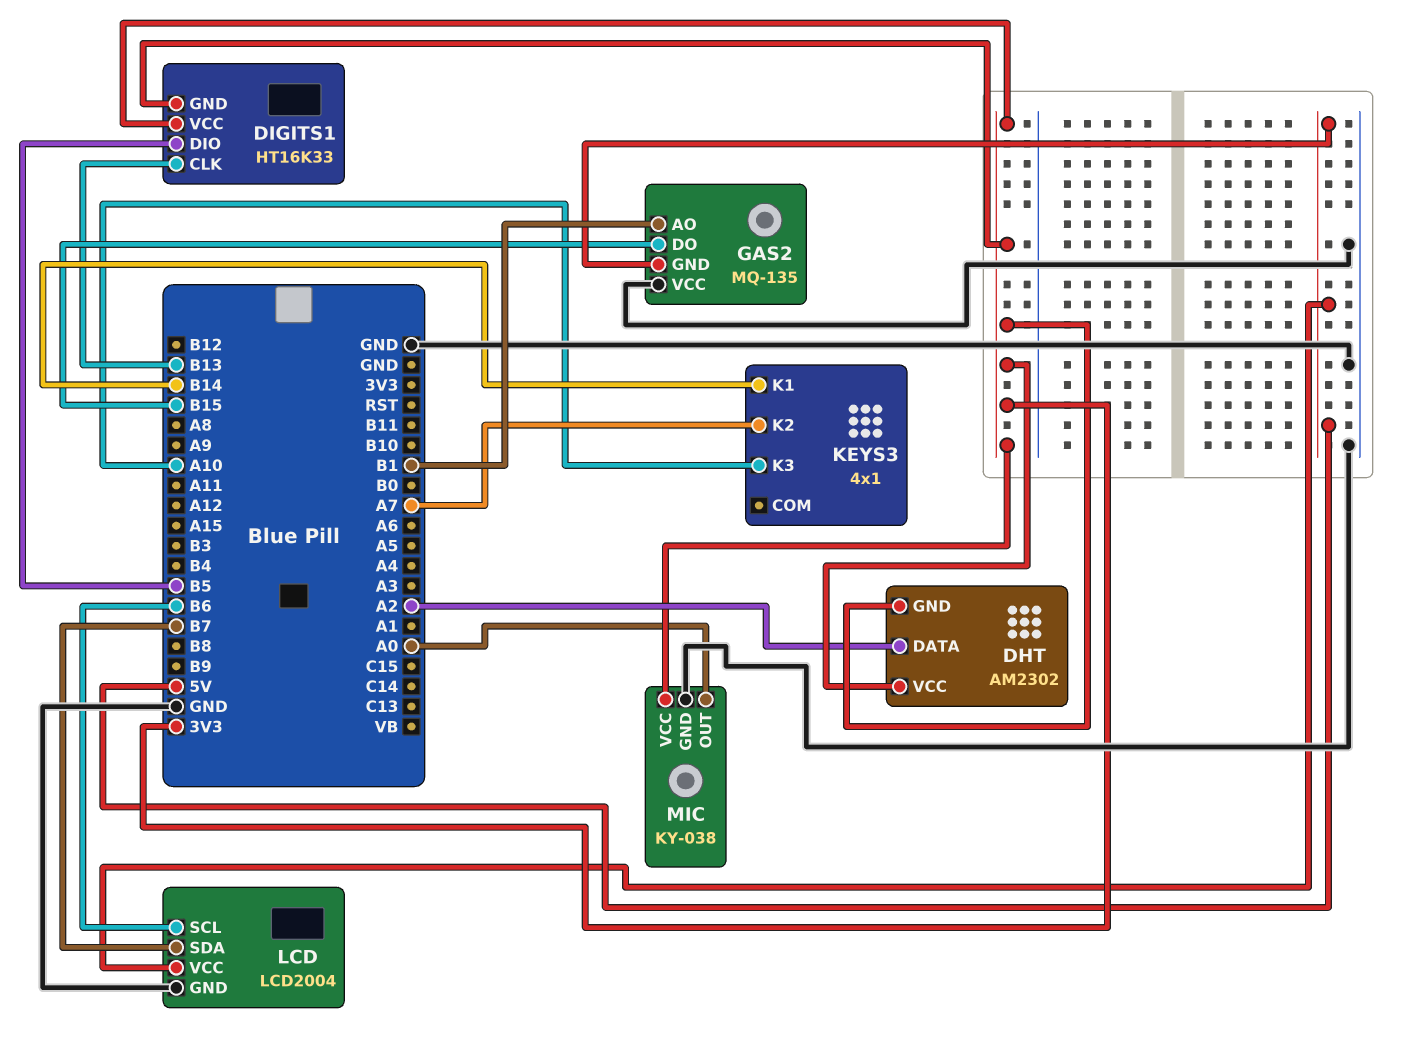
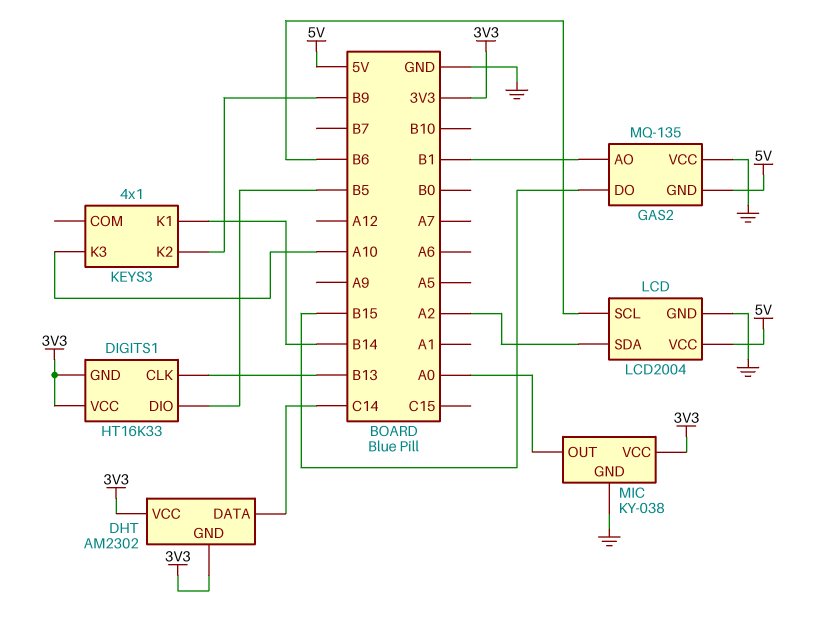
DHT pin DATA: A2 -> C14
KEYS3 pin K2: A7 -> B9
LCD pin SDA: B7 -> A2

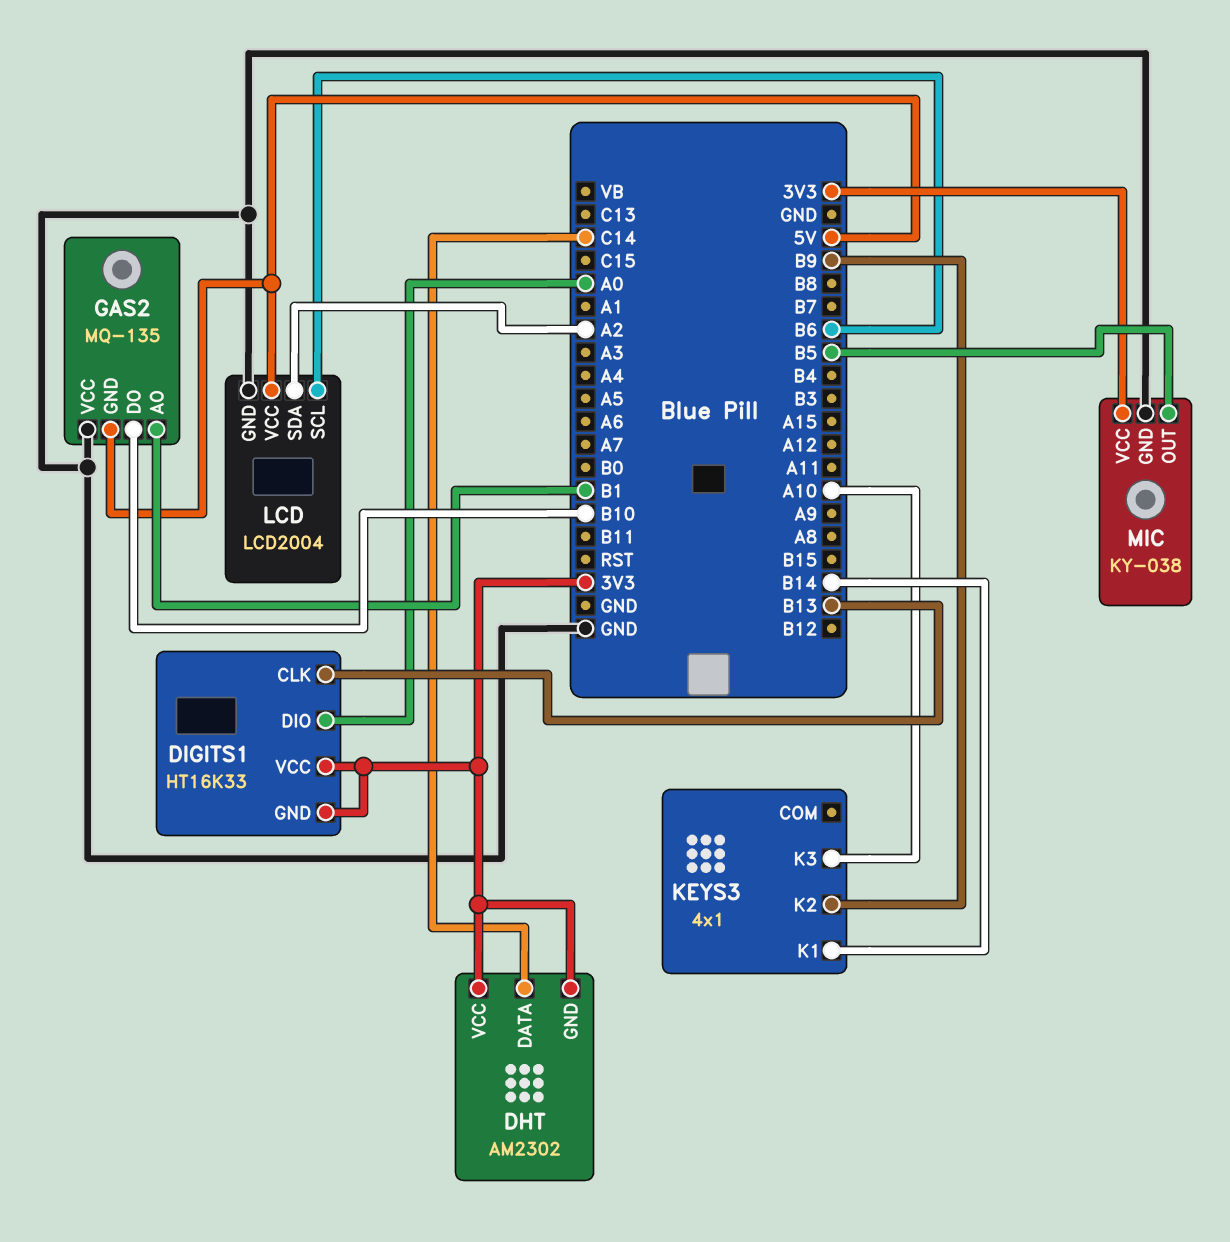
DIGITS1 pin DIO: B5 -> A0
GAS2 pin DO: B15 -> B10
MIC pin OUT: A0 -> B5

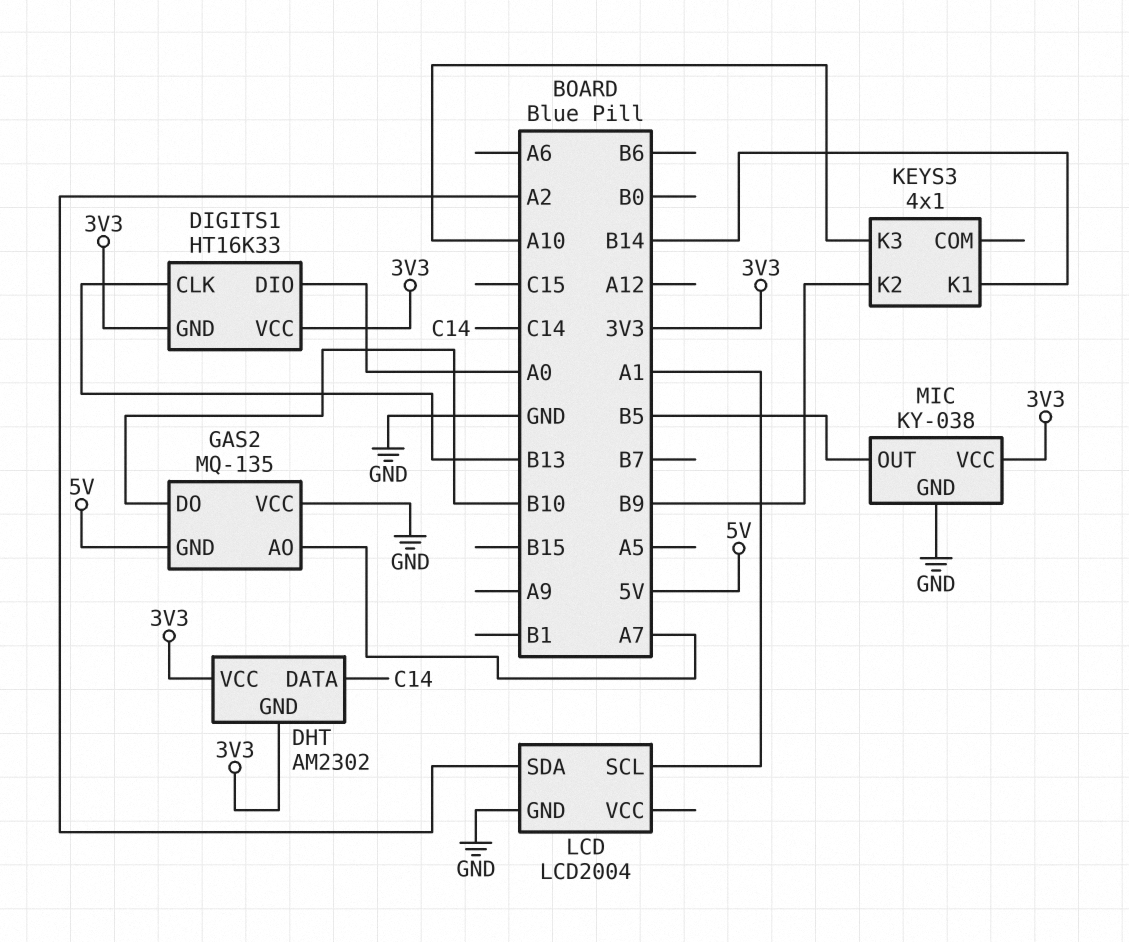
GAS2 pin AO: B1 -> A7
LCD pin SCL: B6 -> A1
LCD pin VCC: 5V -> none

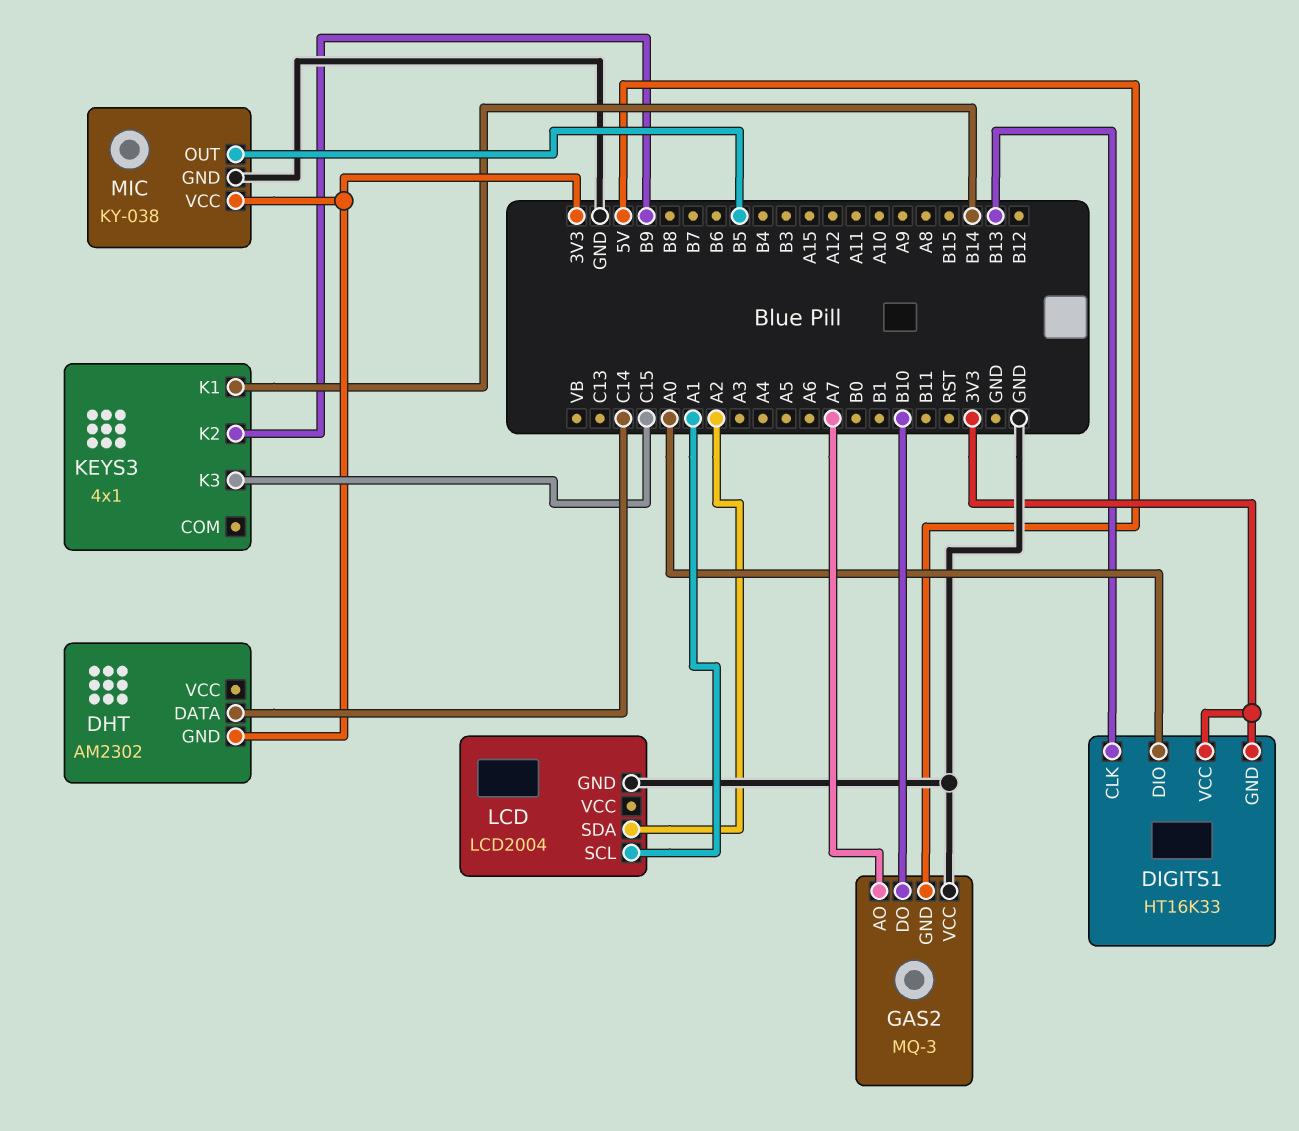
DHT pin VCC: 3V3 -> none
GAS2: MQ-135 -> MQ-3
KEYS3 pin K3: A10 -> C15

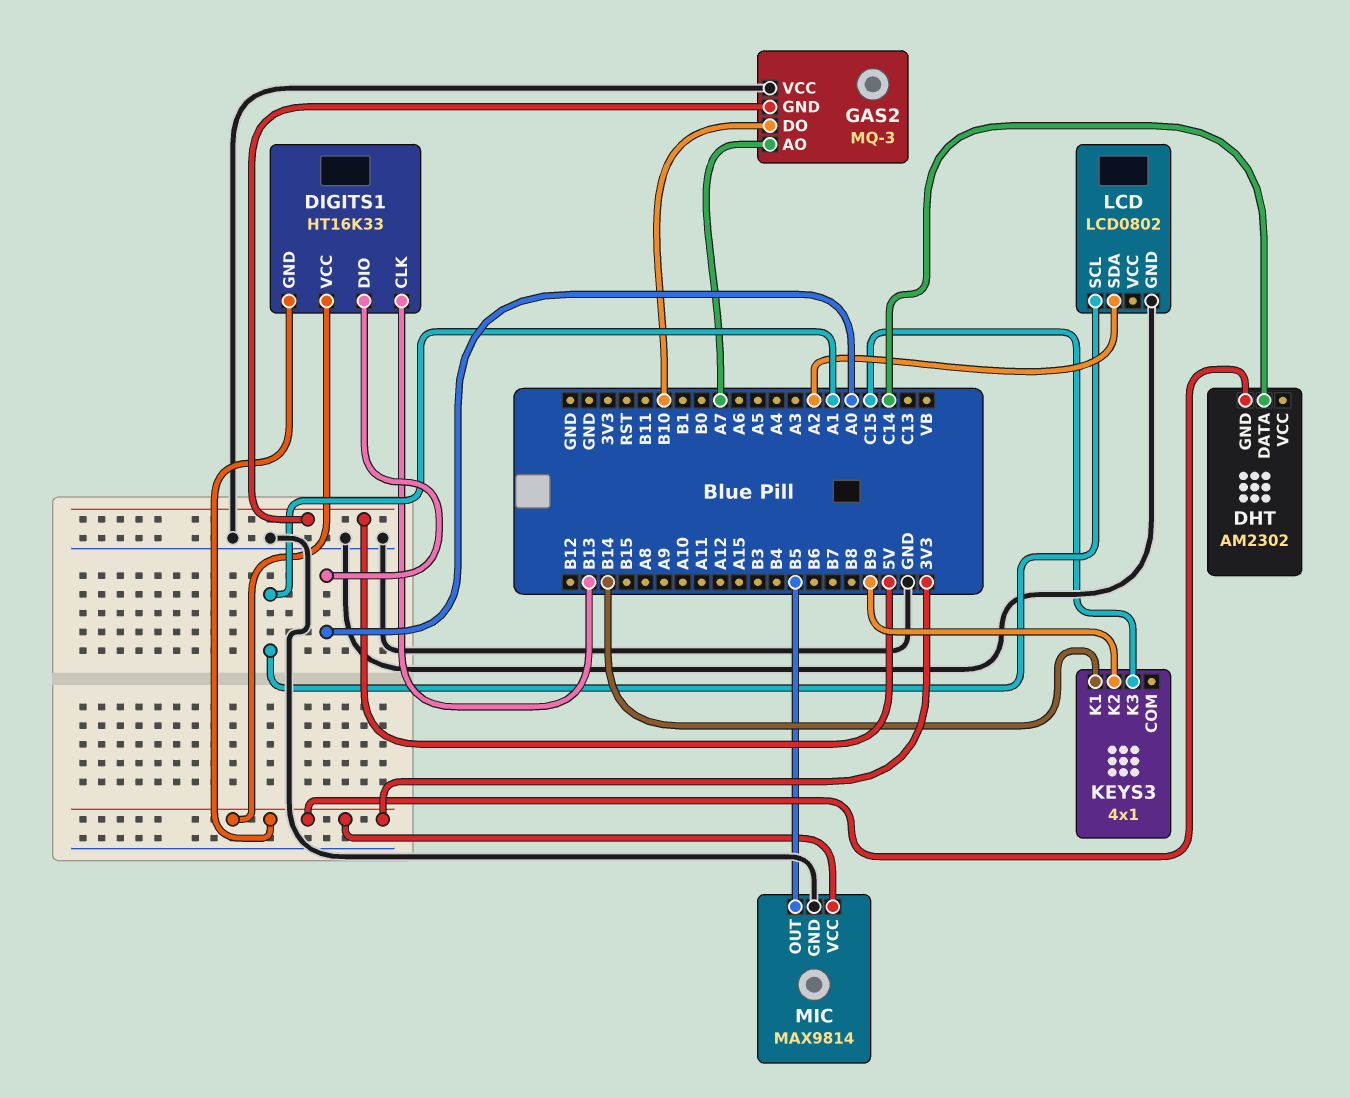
LCD: LCD2004 -> LCD0802
MIC: KY-038 -> MAX9814

